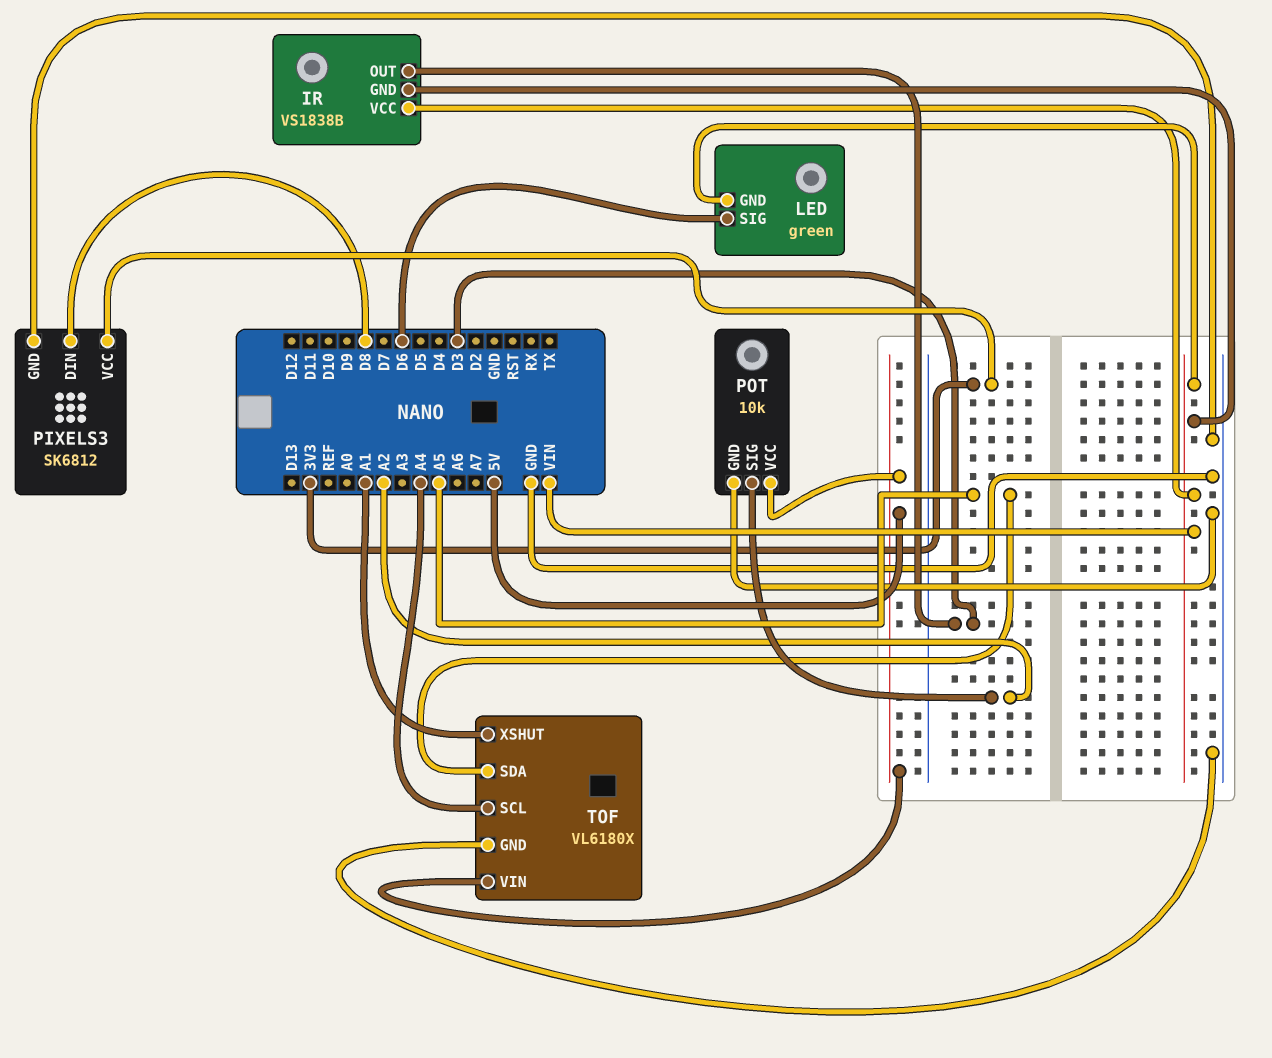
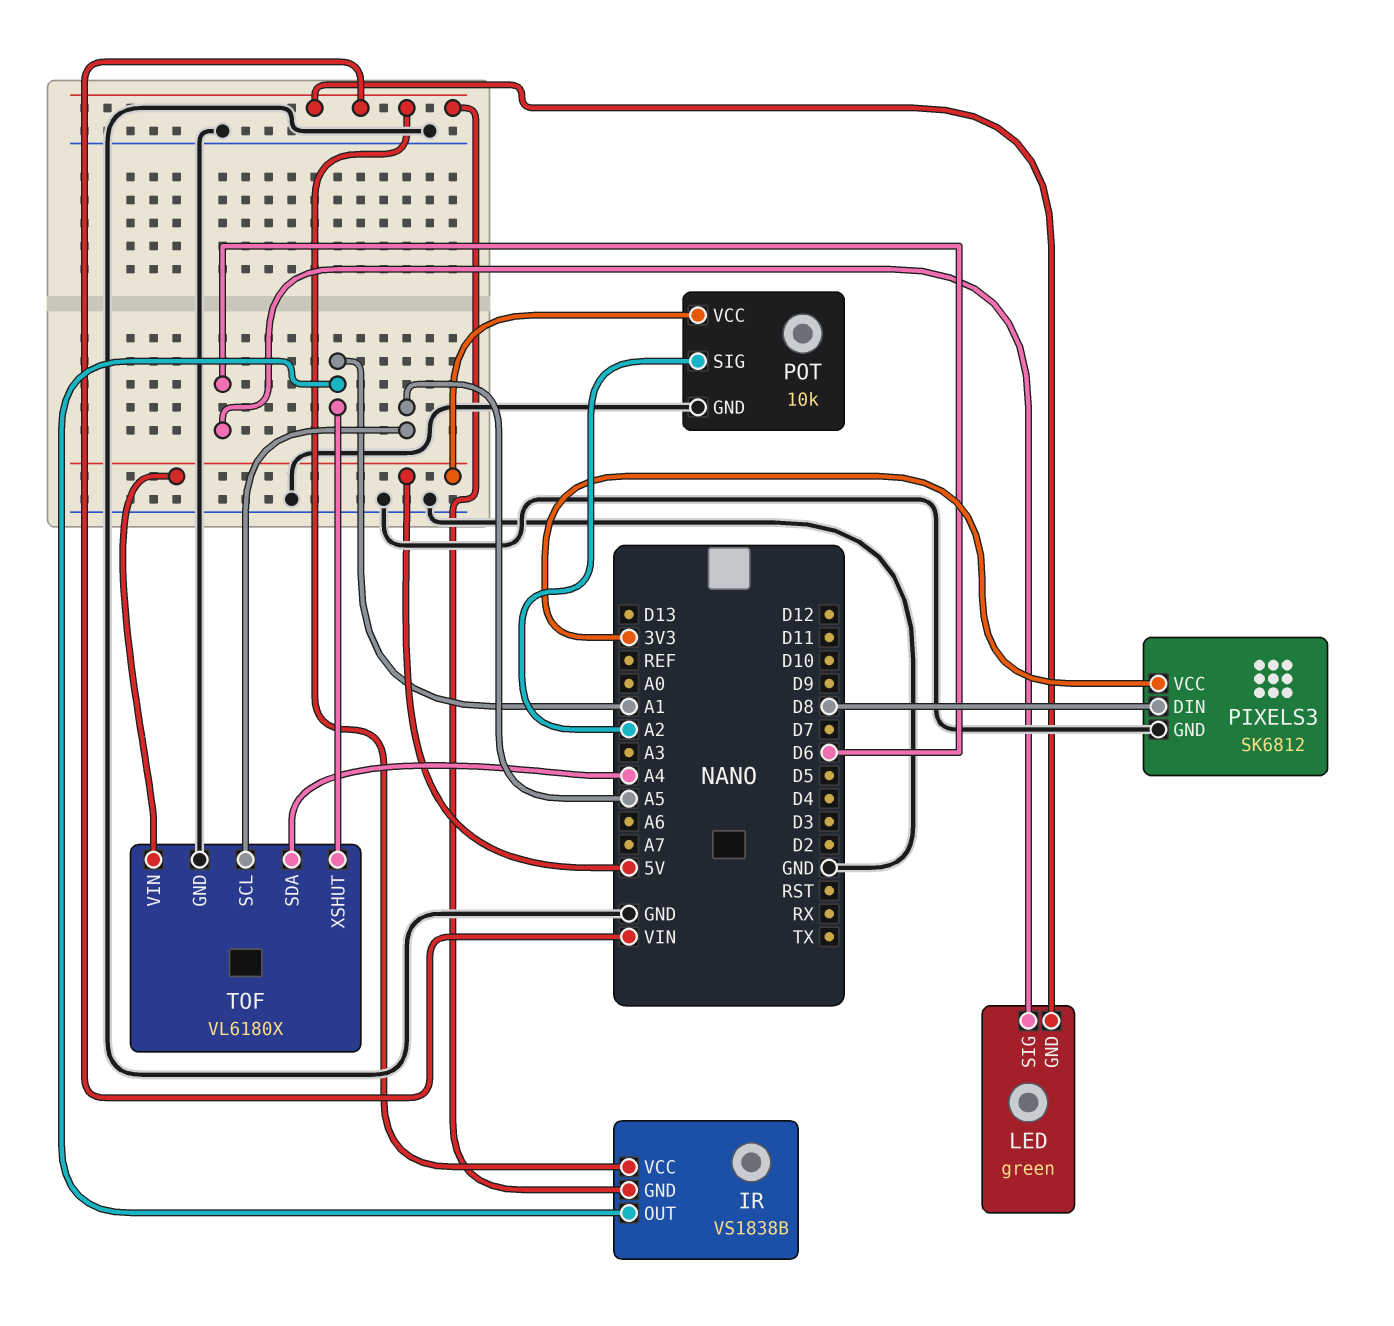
IR pin OUT: D3 -> A1
TOF pin SCL: A4 -> A5
TOF pin SDA: A5 -> A4

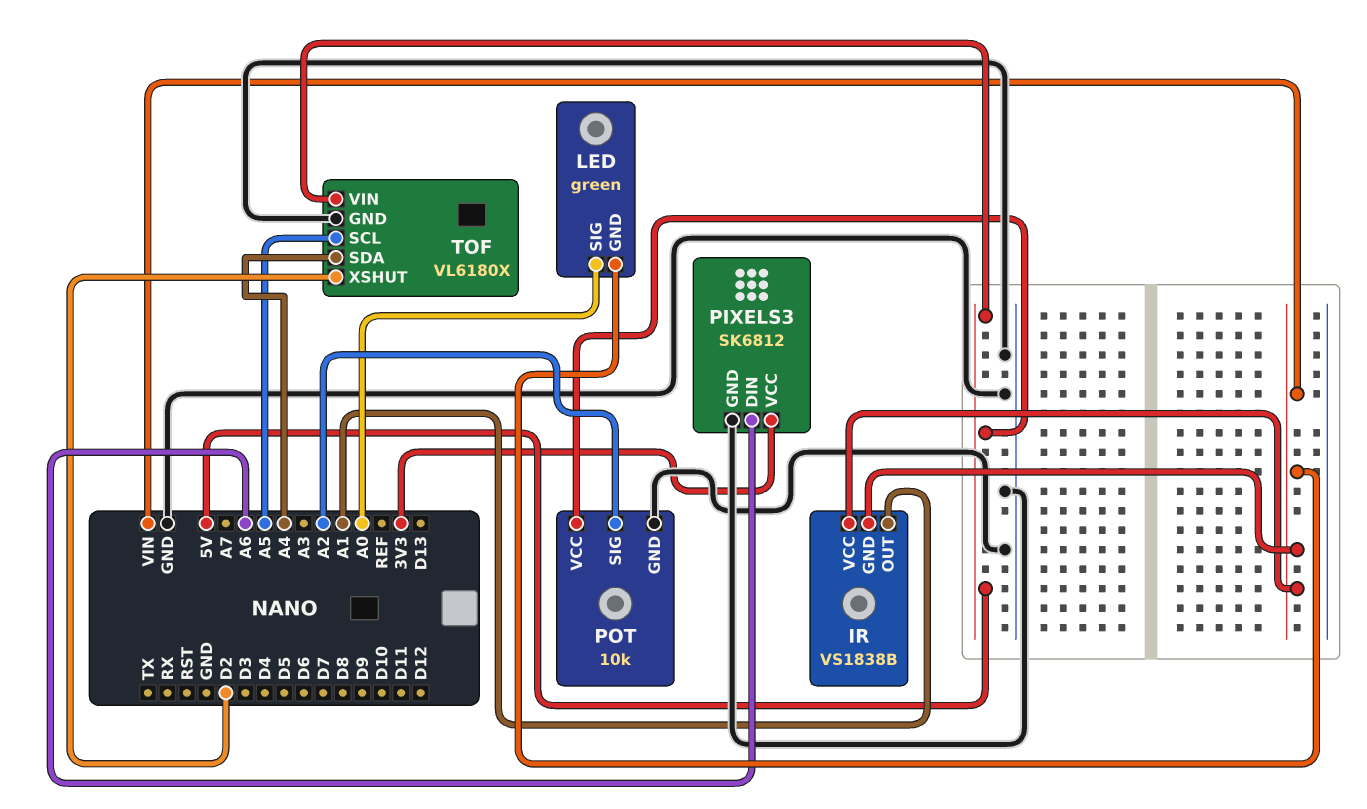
LED pin SIG: D6 -> A0
PIXELS3 pin DIN: D8 -> A6
TOF pin XSHUT: A1 -> D2

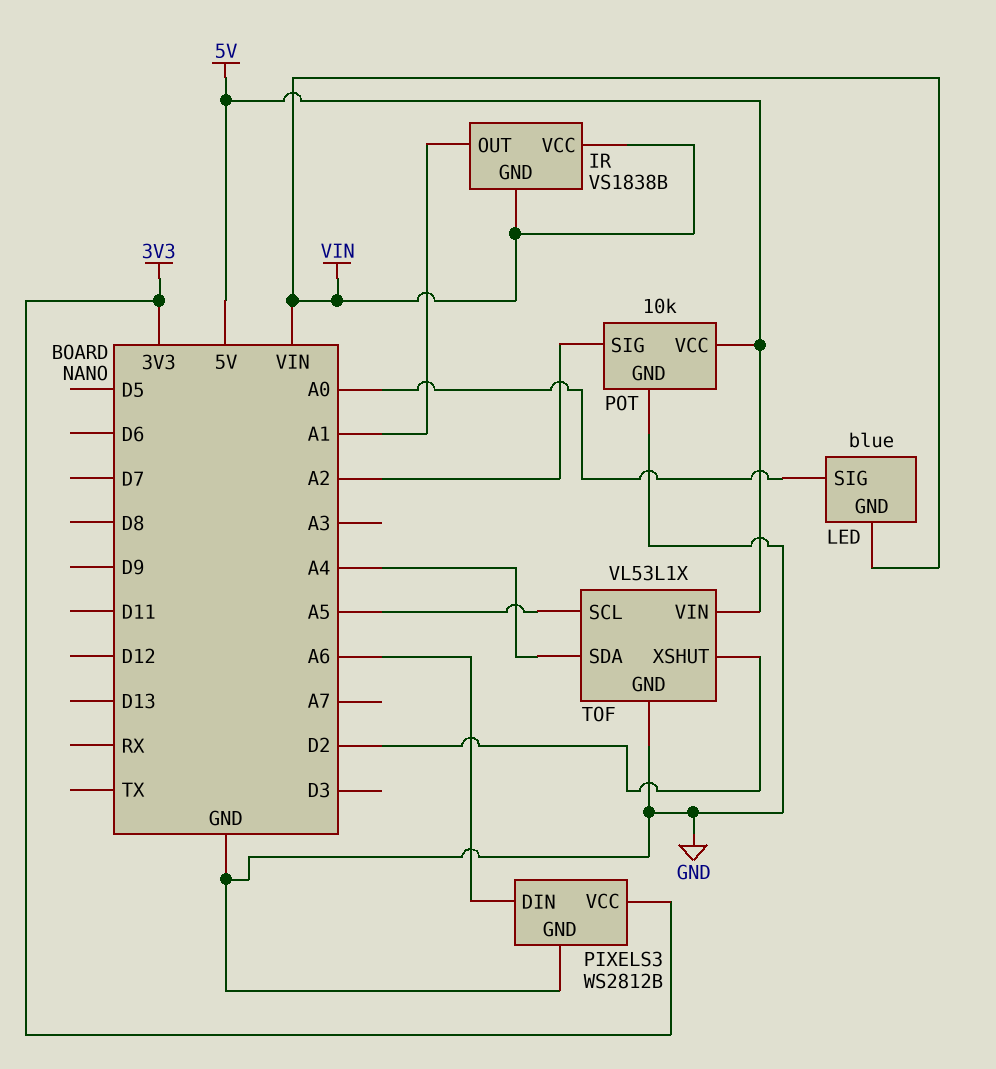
LED: green -> blue
PIXELS3: SK6812 -> WS2812B
TOF: VL6180X -> VL53L1X

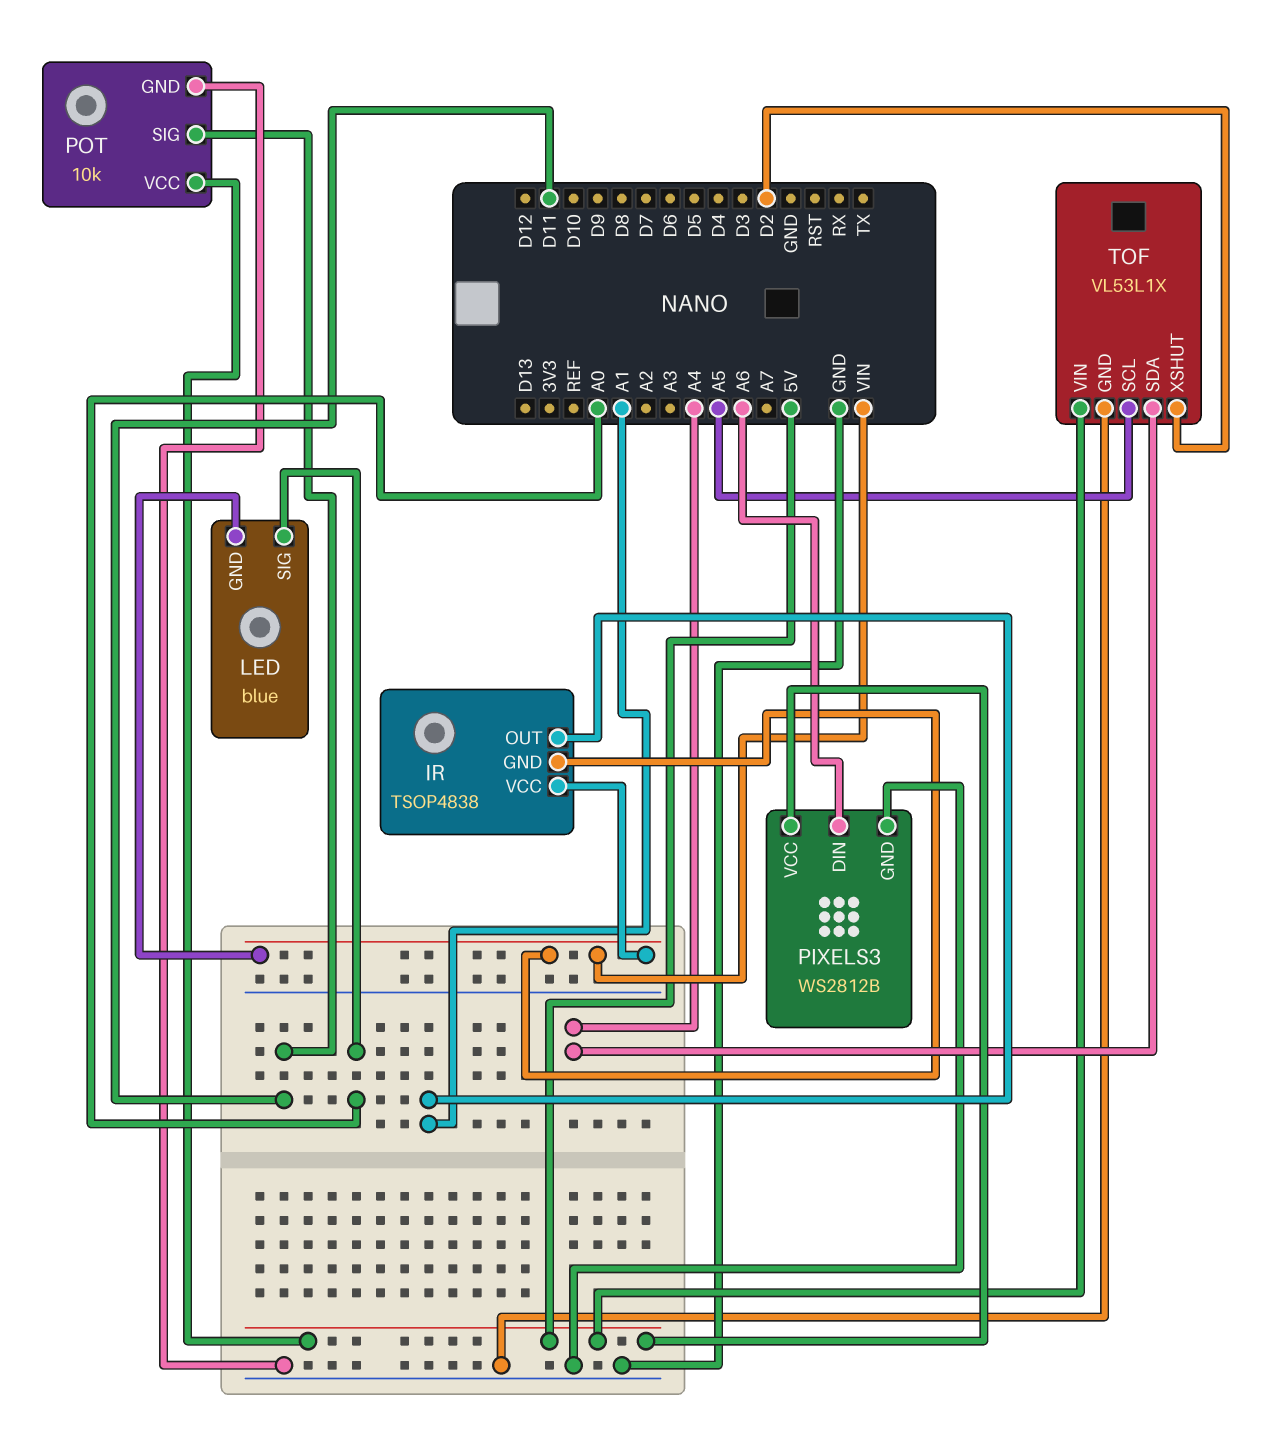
IR: VS1838B -> TSOP4838
PIXELS3 pin VCC: 3V3 -> 5V
POT pin SIG: A2 -> D11

